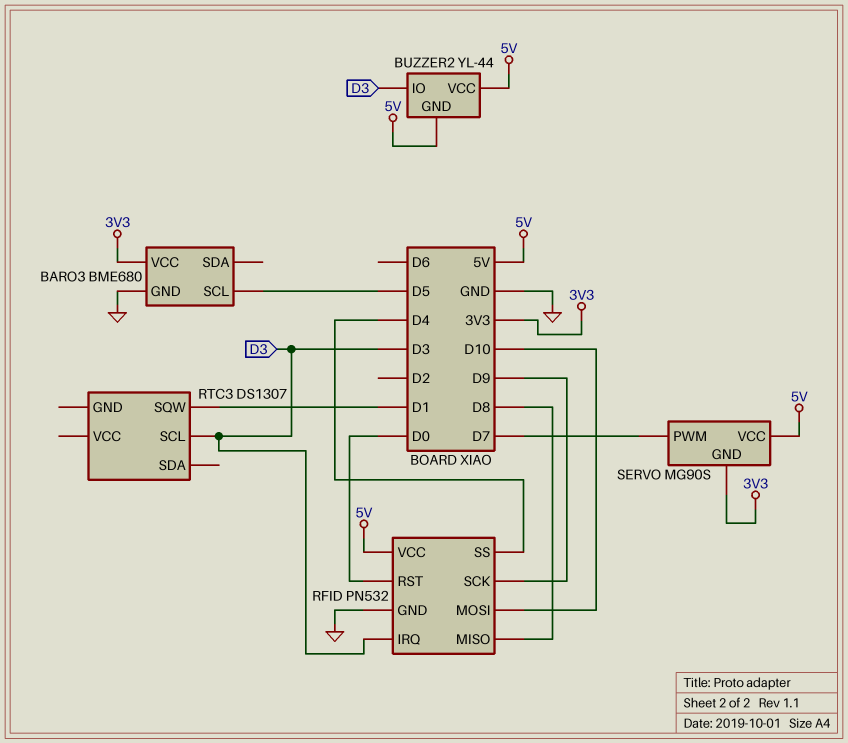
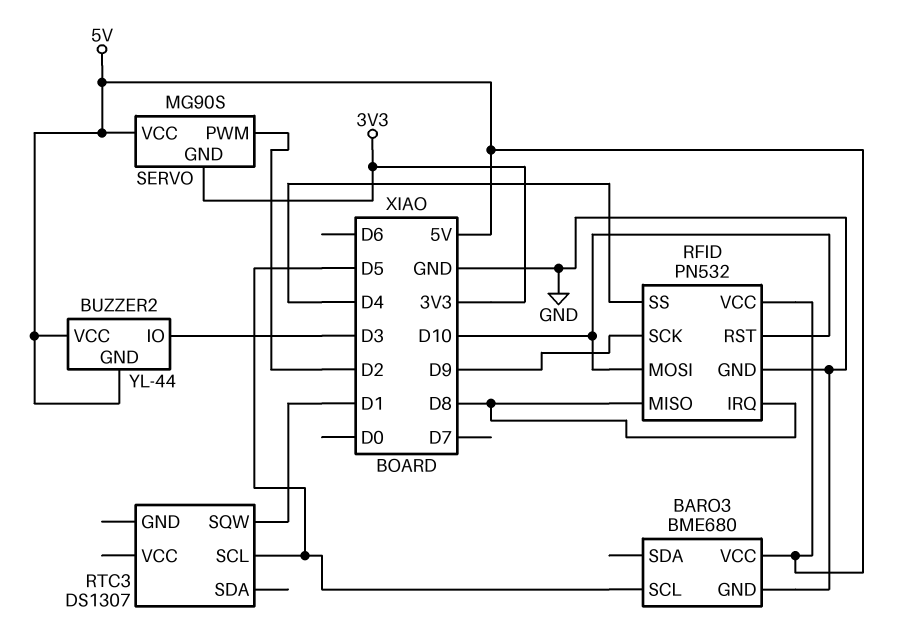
BARO3 pin VCC: 3V3 -> 5V
RFID pin IRQ: D3 -> D8
RFID pin RST: D0 -> D10
RTC3 pin SCL: D3 -> D5
SERVO pin PWM: D7 -> D2

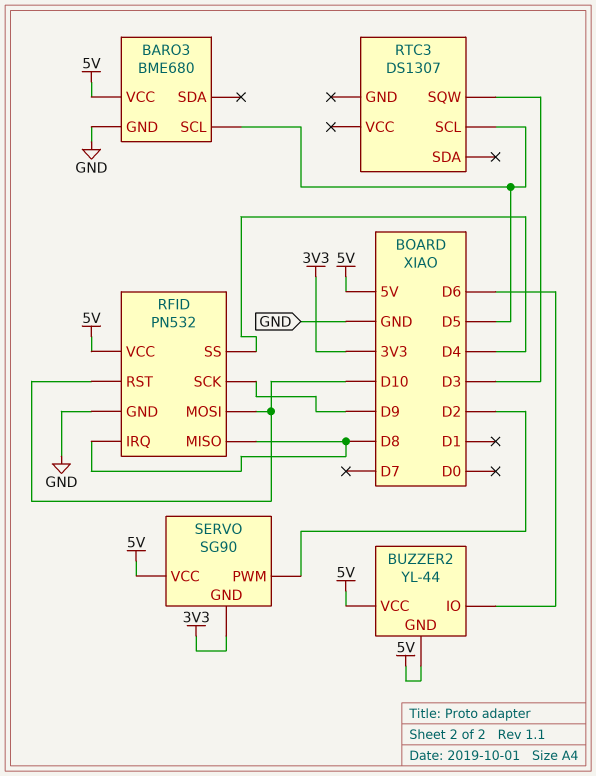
BUZZER2 pin IO: D3 -> D6
RTC3 pin SQW: D1 -> D3
SERVO: MG90S -> SG90

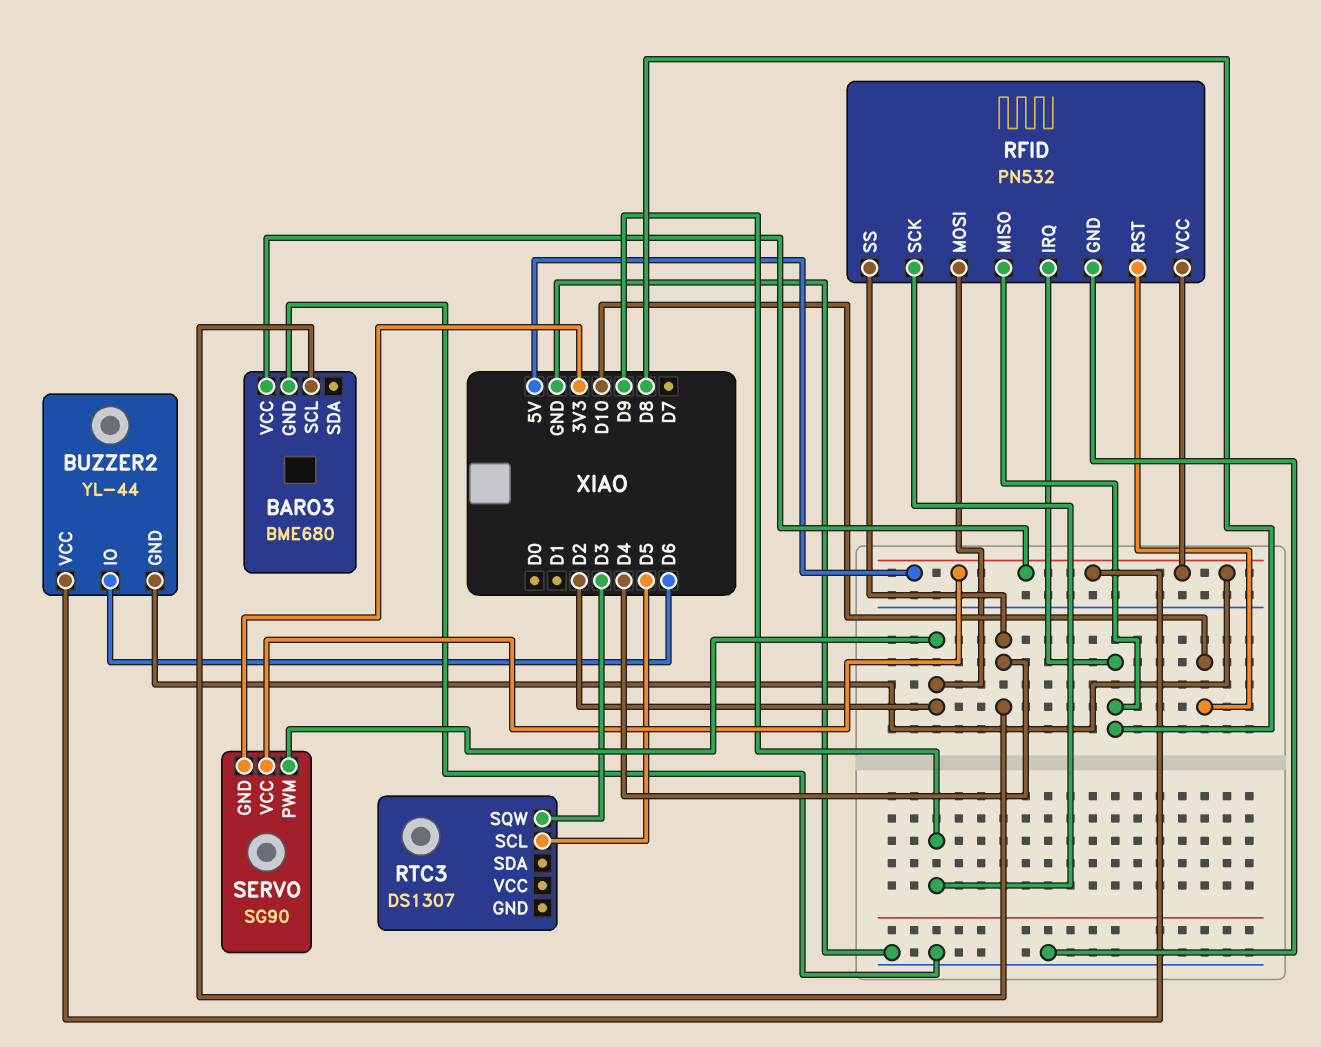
BARO3 pin SCL: D5 -> D4
RFID pin MOSI: D10 -> D2

